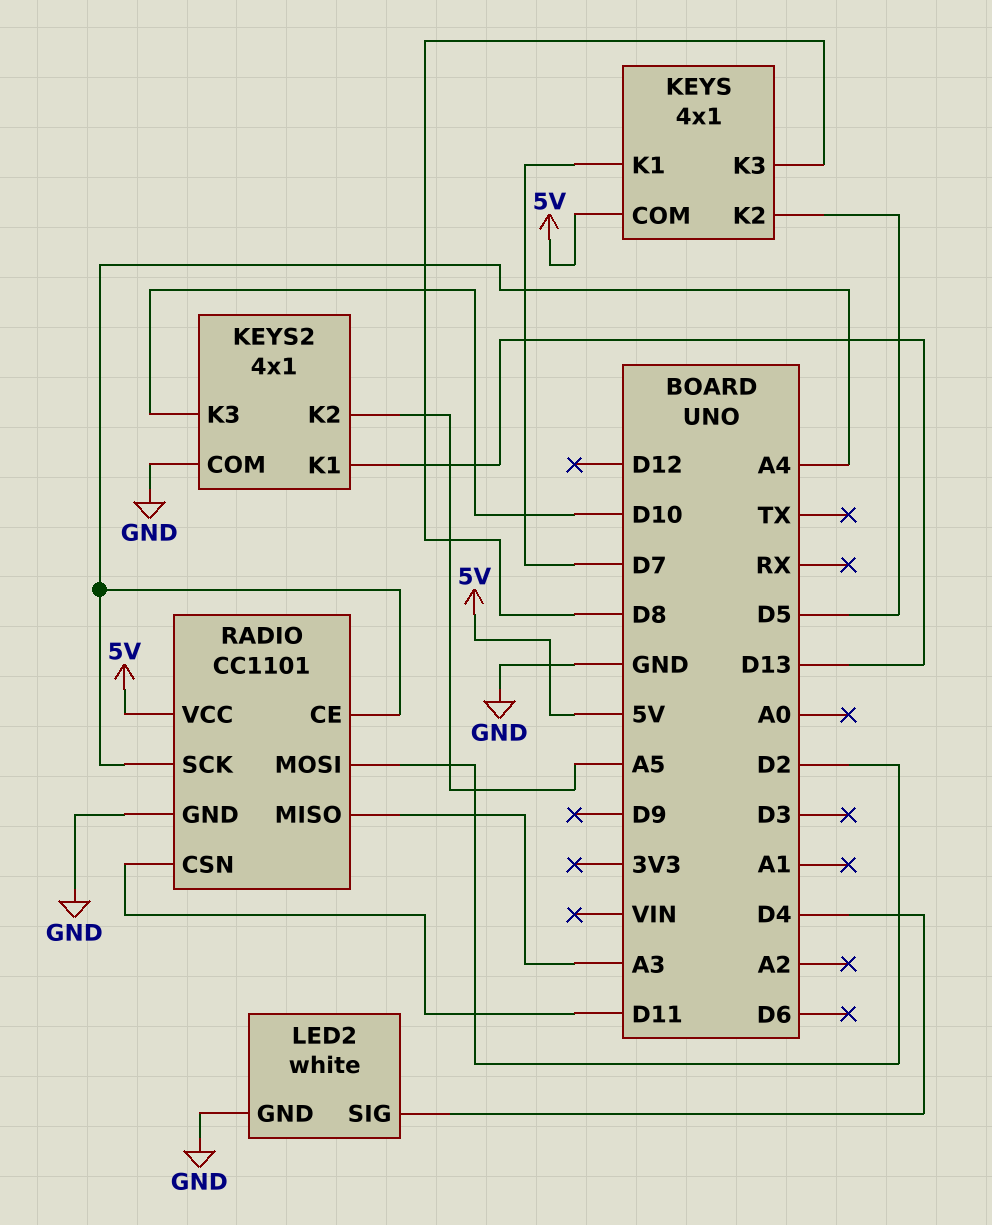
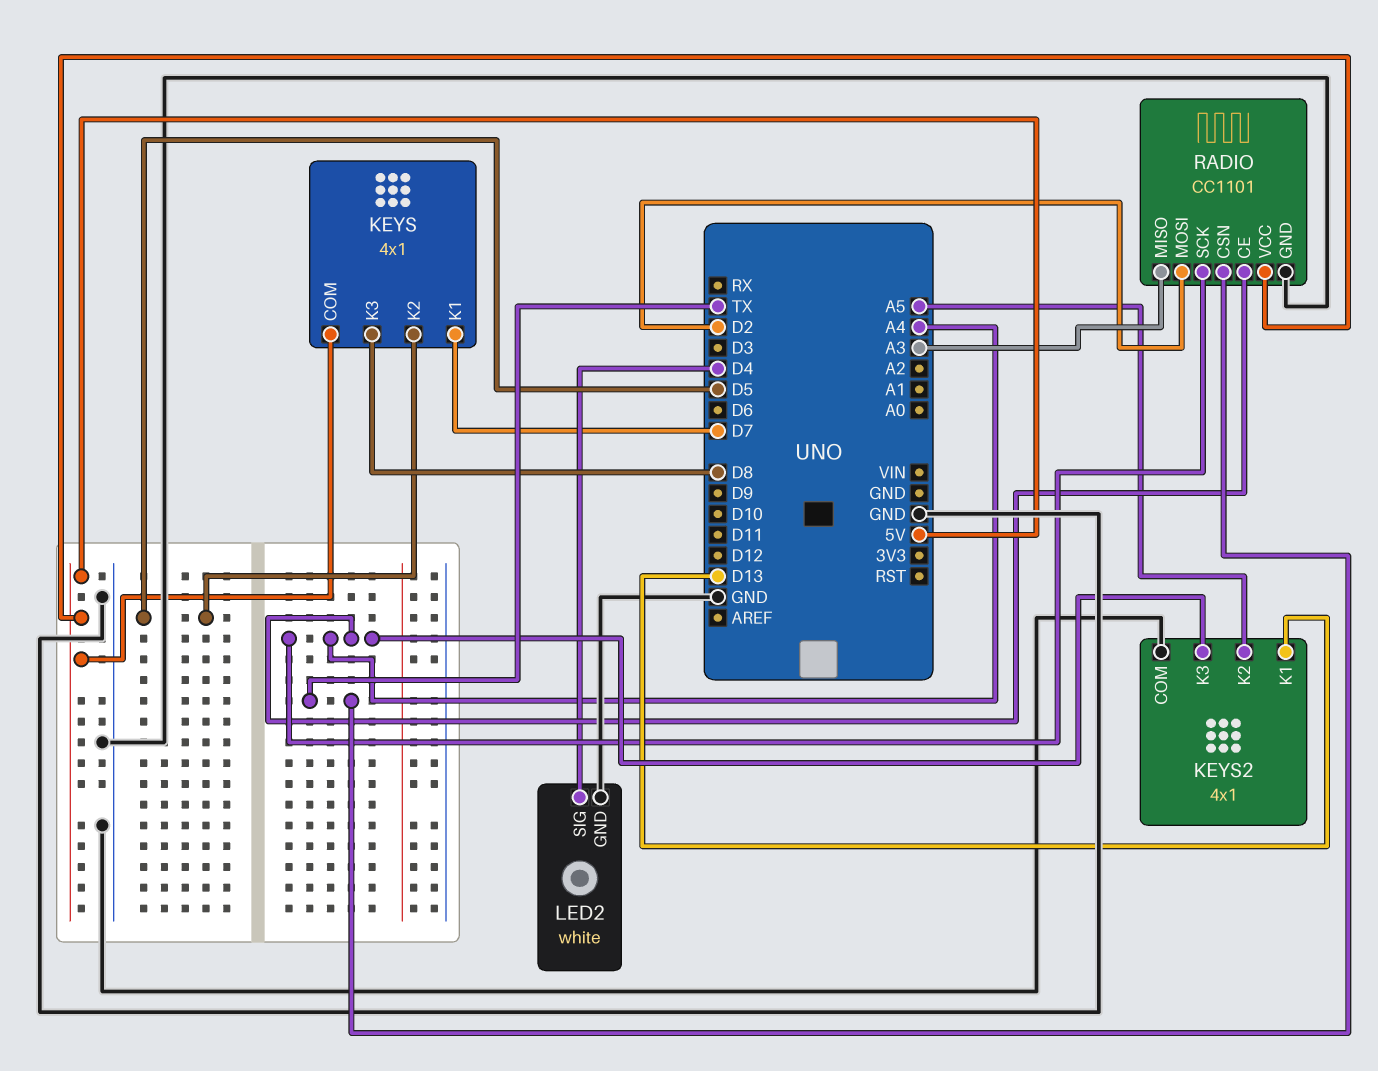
KEYS2 pin K3: D10 -> A4
RADIO pin CSN: D11 -> TX

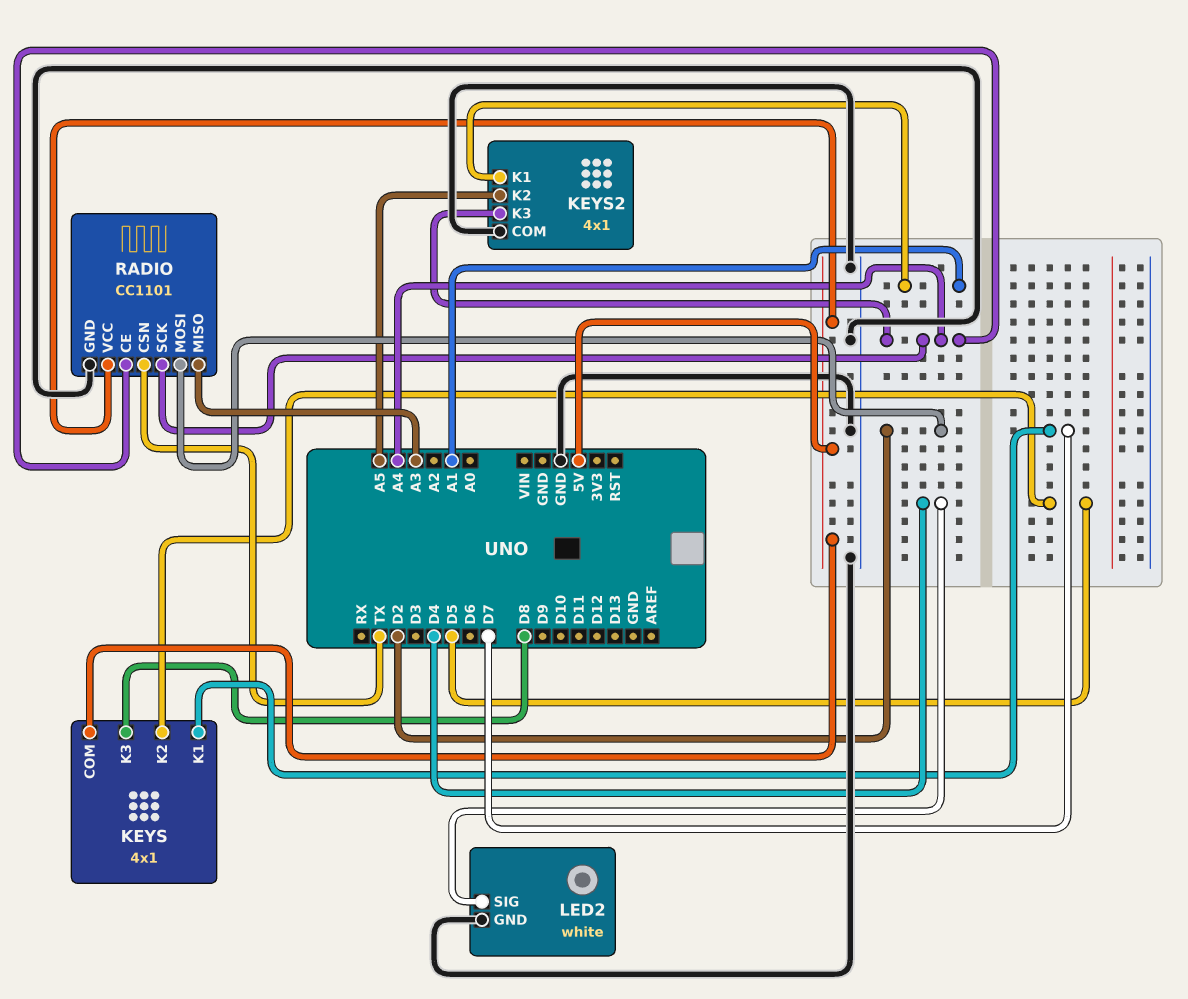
KEYS2 pin K1: D13 -> A1

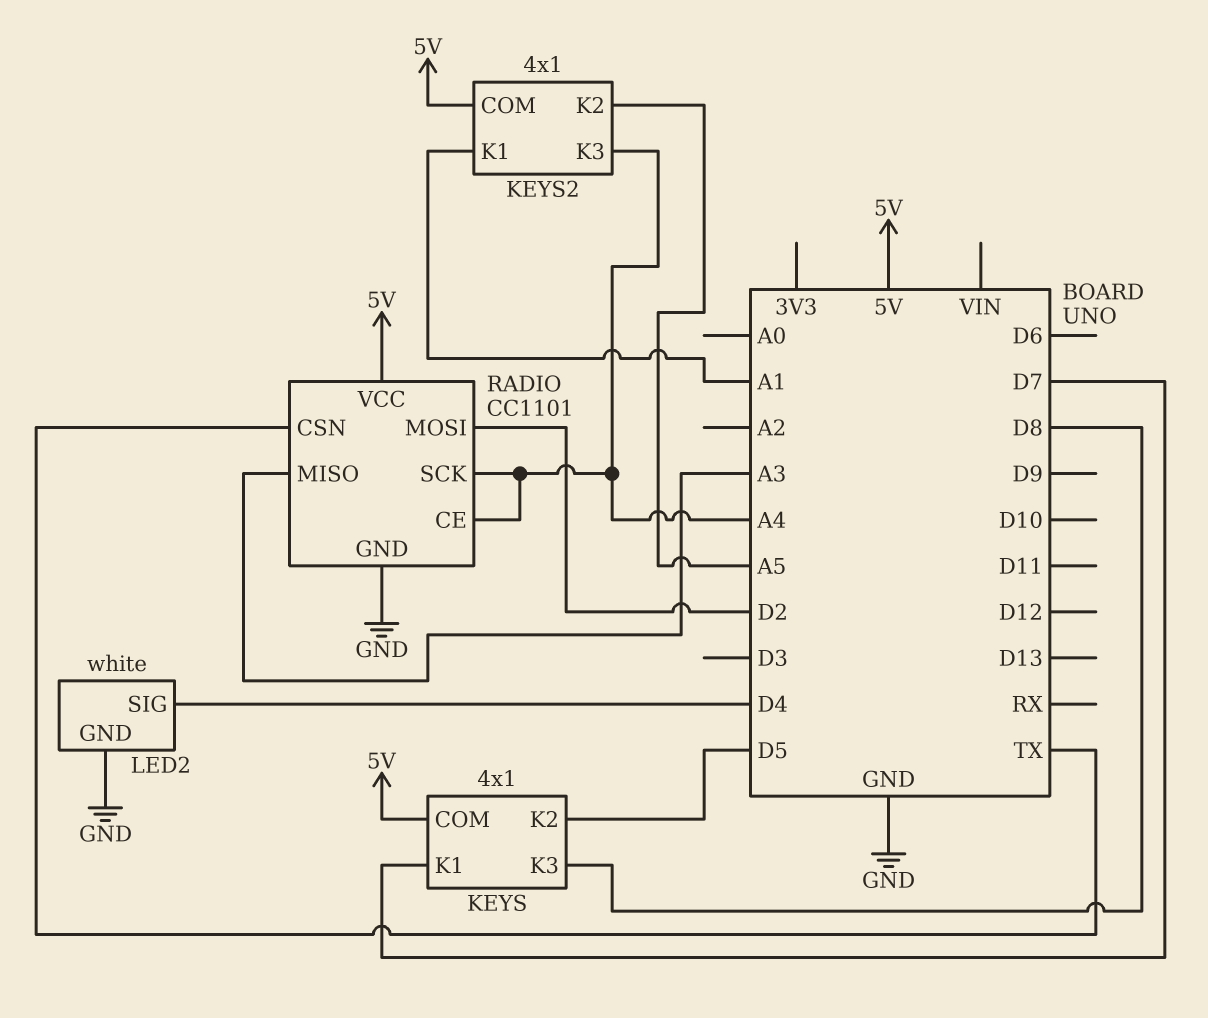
KEYS2 pin COM: GND -> 5V

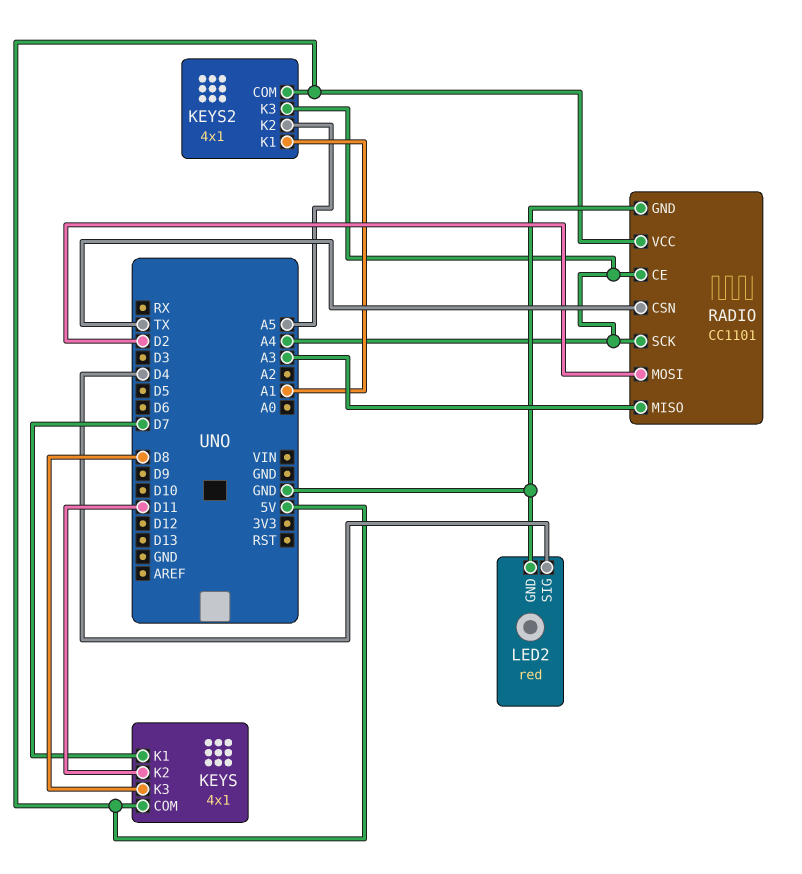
KEYS pin K2: D5 -> D11
LED2: white -> red

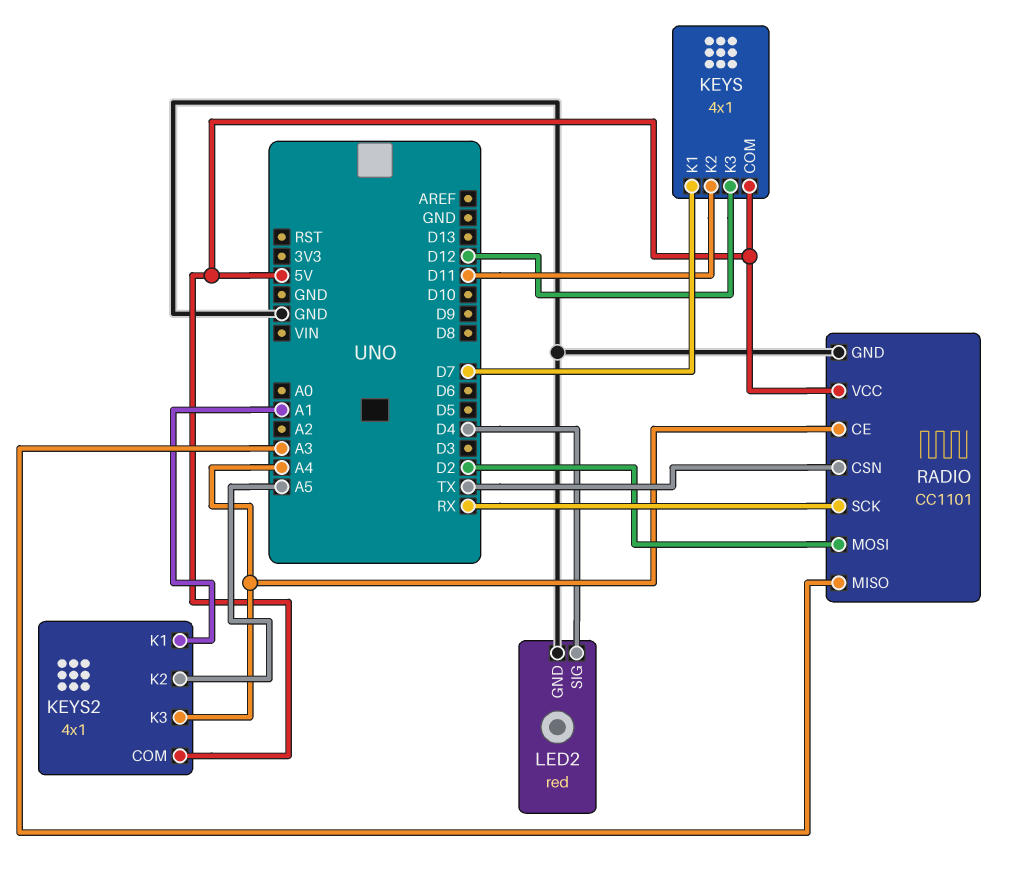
KEYS pin K3: D8 -> D12
RADIO pin SCK: A4 -> RX

